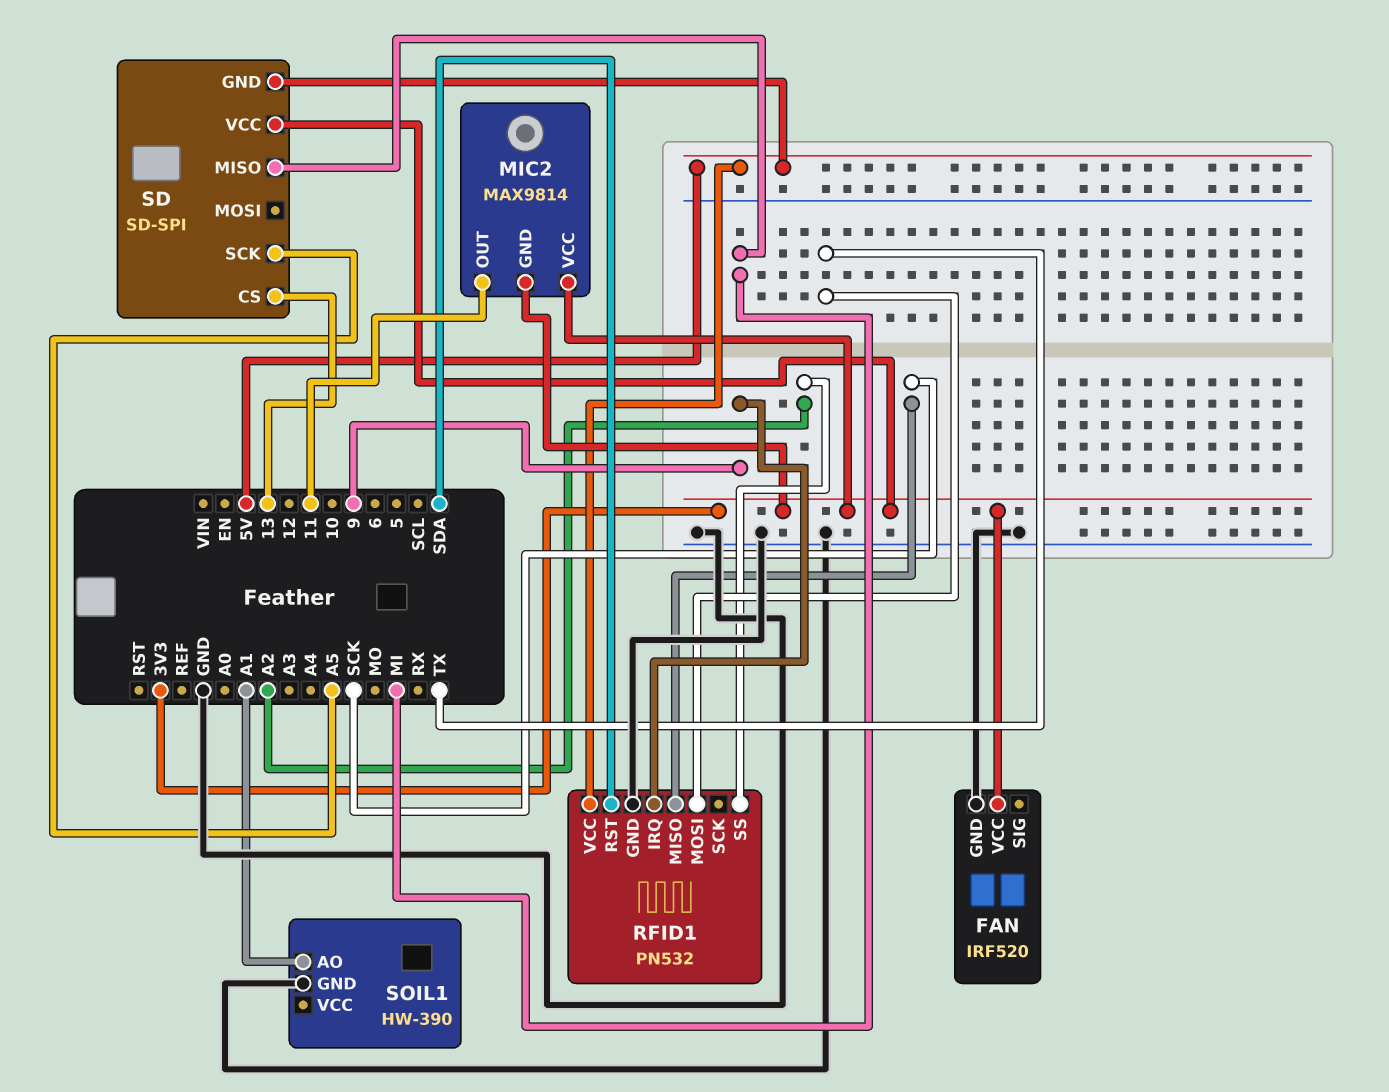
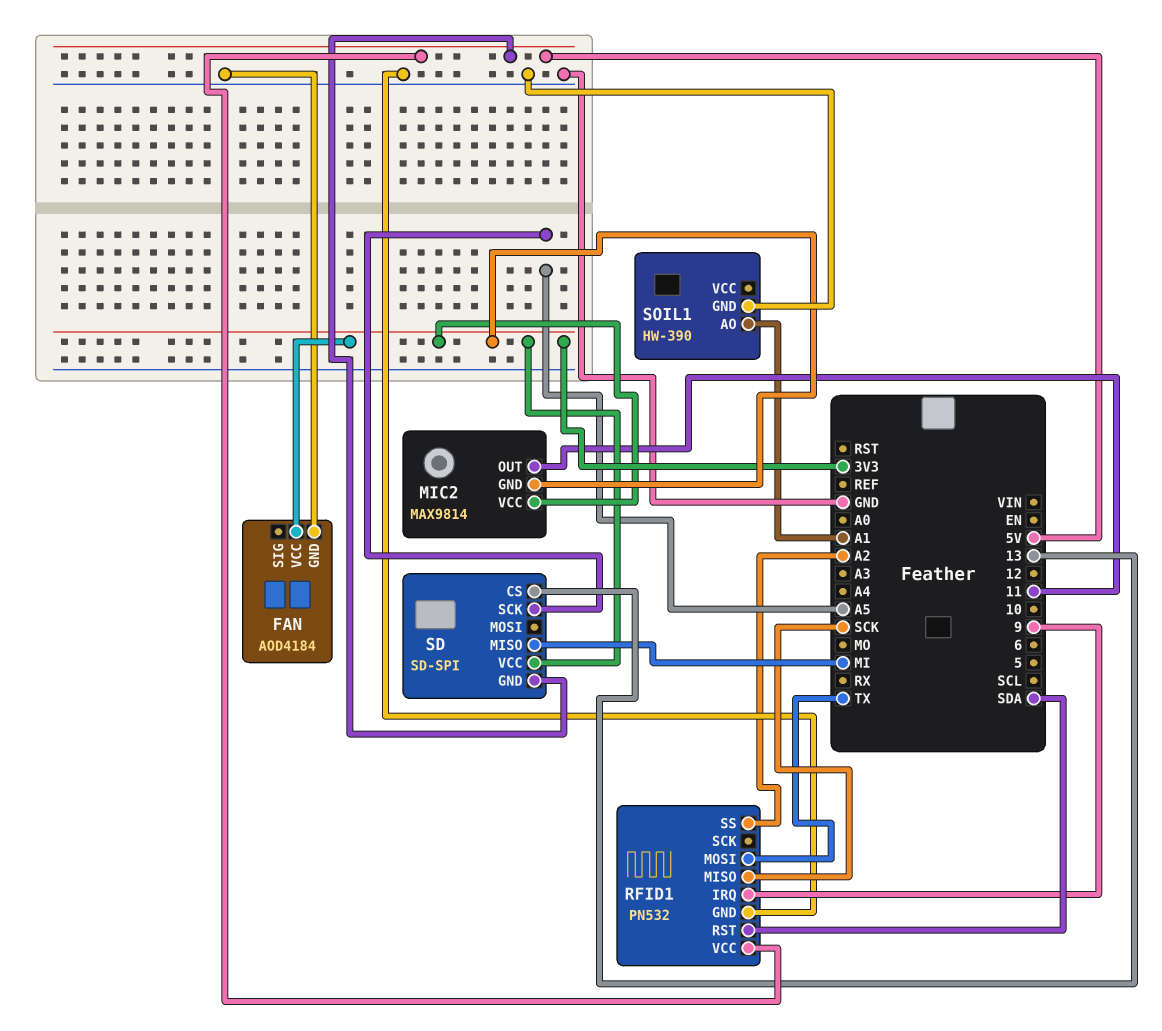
FAN: IRF520 -> AOD4184

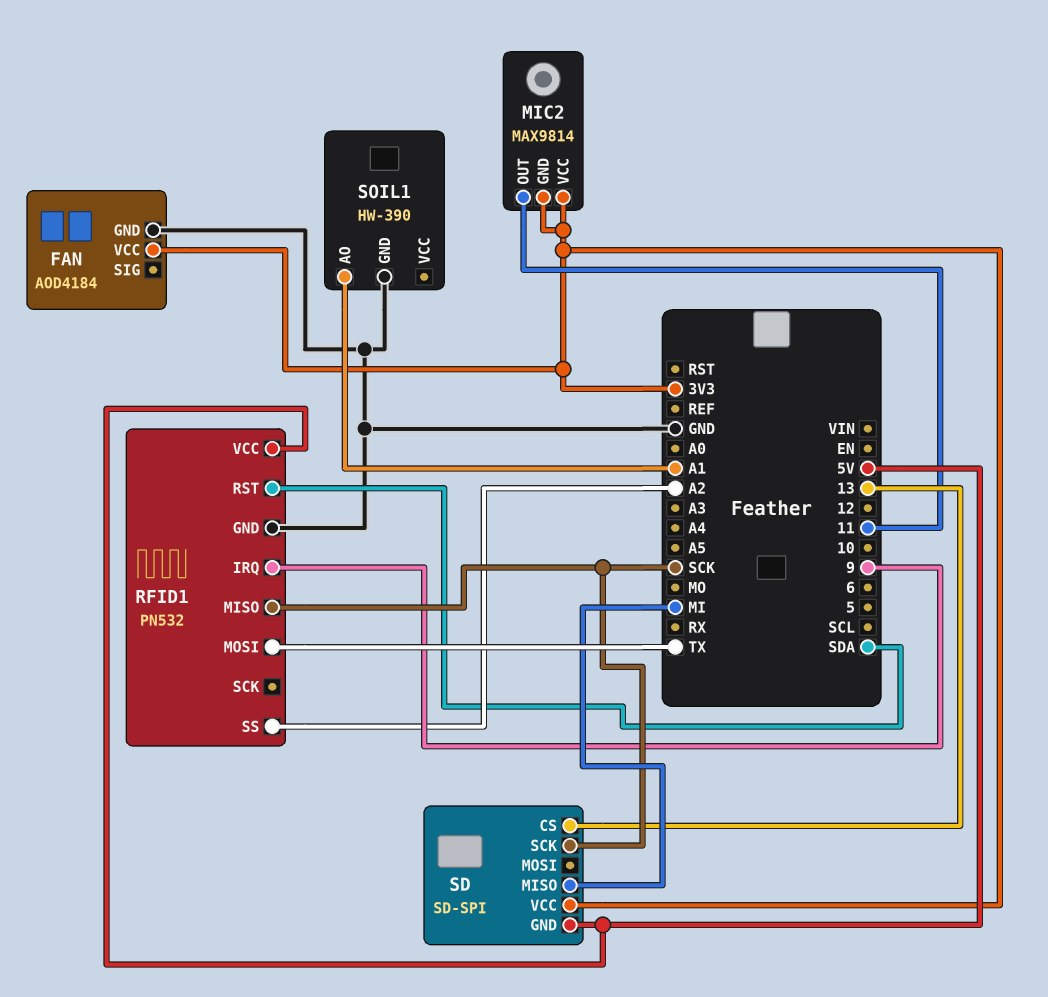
SD pin SCK: A5 -> SCK

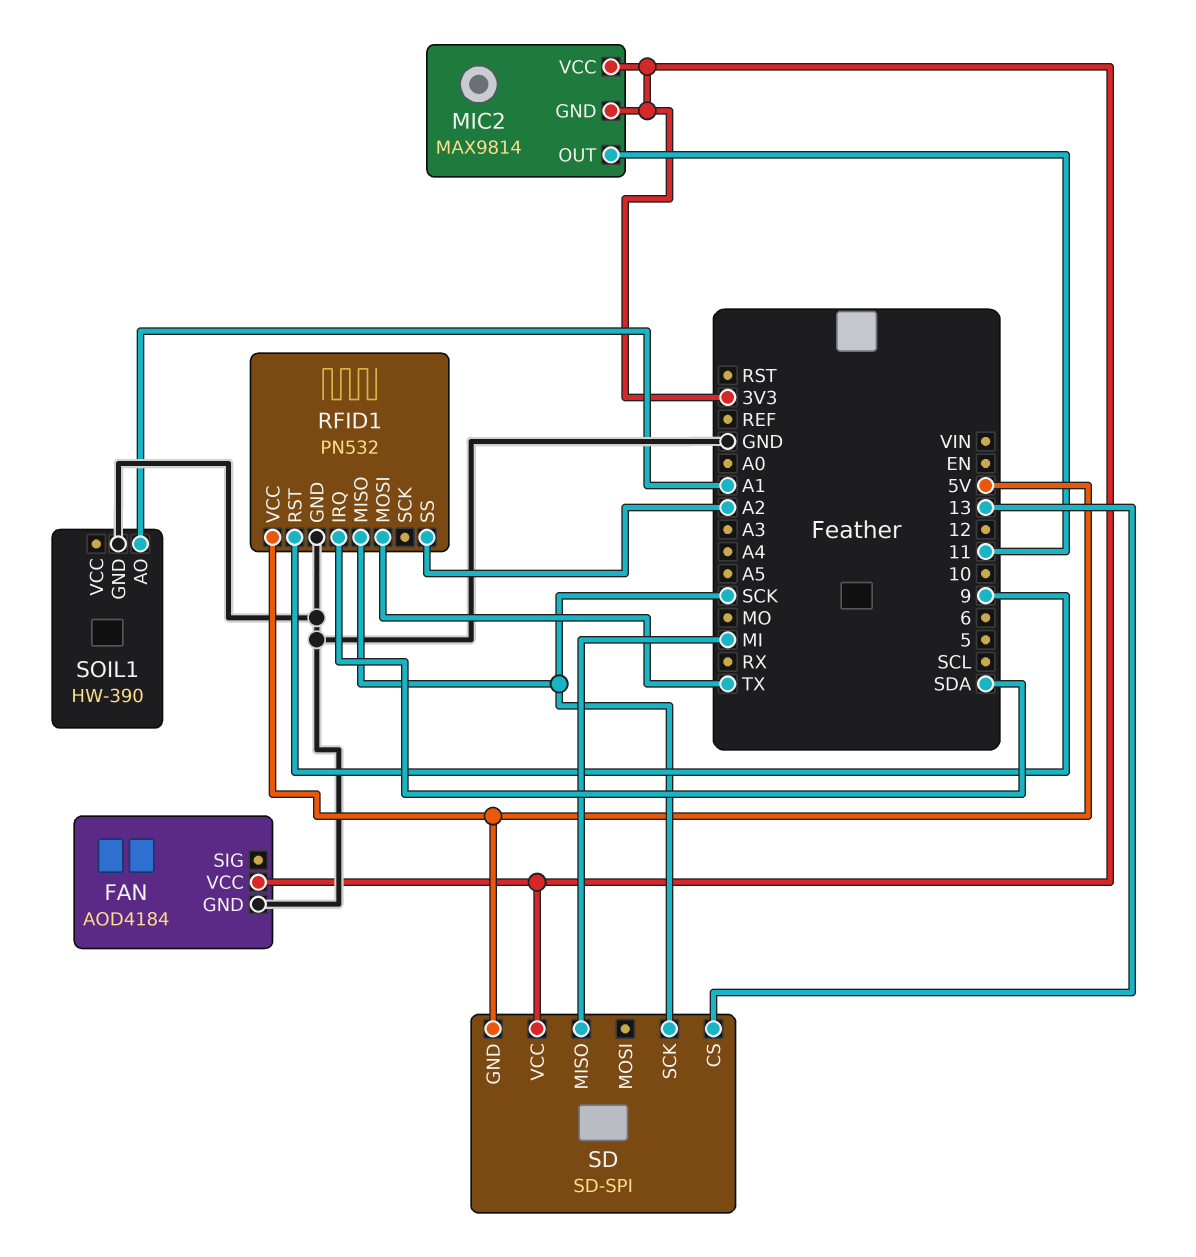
RFID1 pin IRQ: 9 -> SDA
RFID1 pin RST: SDA -> 9

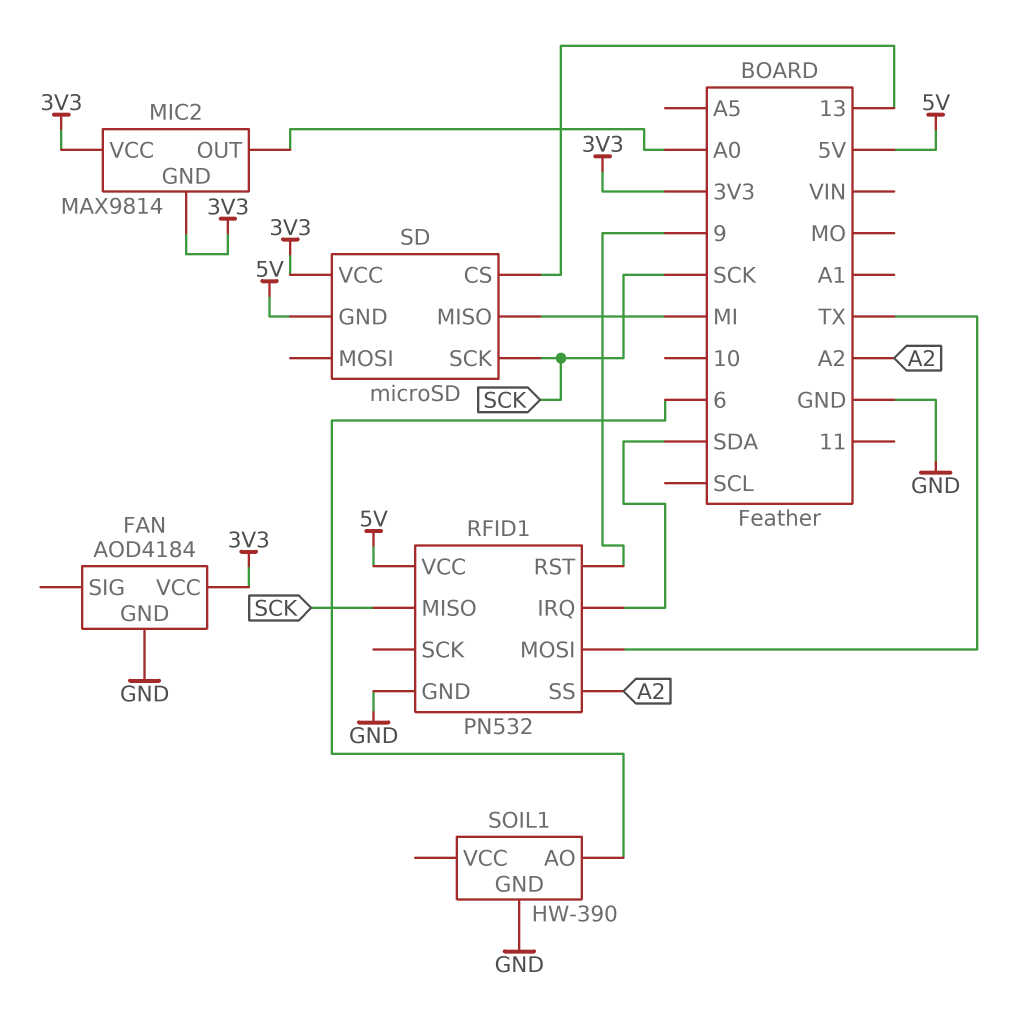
MIC2 pin OUT: 11 -> A0
SD: SD-SPI -> microSD
SOIL1 pin AO: A1 -> 6

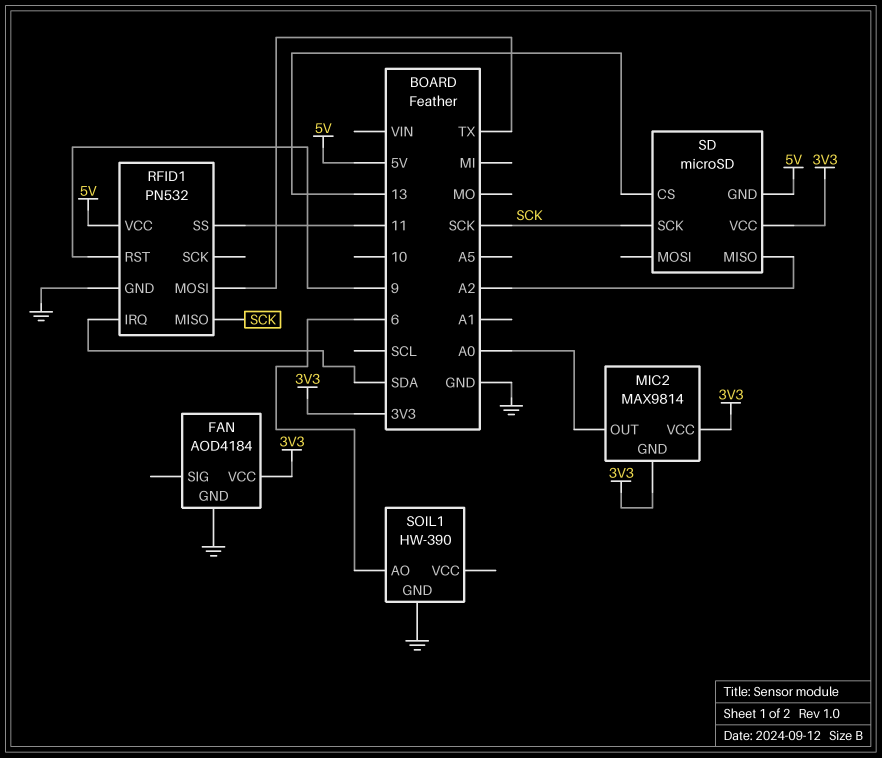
RFID1 pin SS: A2 -> 11
SD pin MISO: MI -> A2

